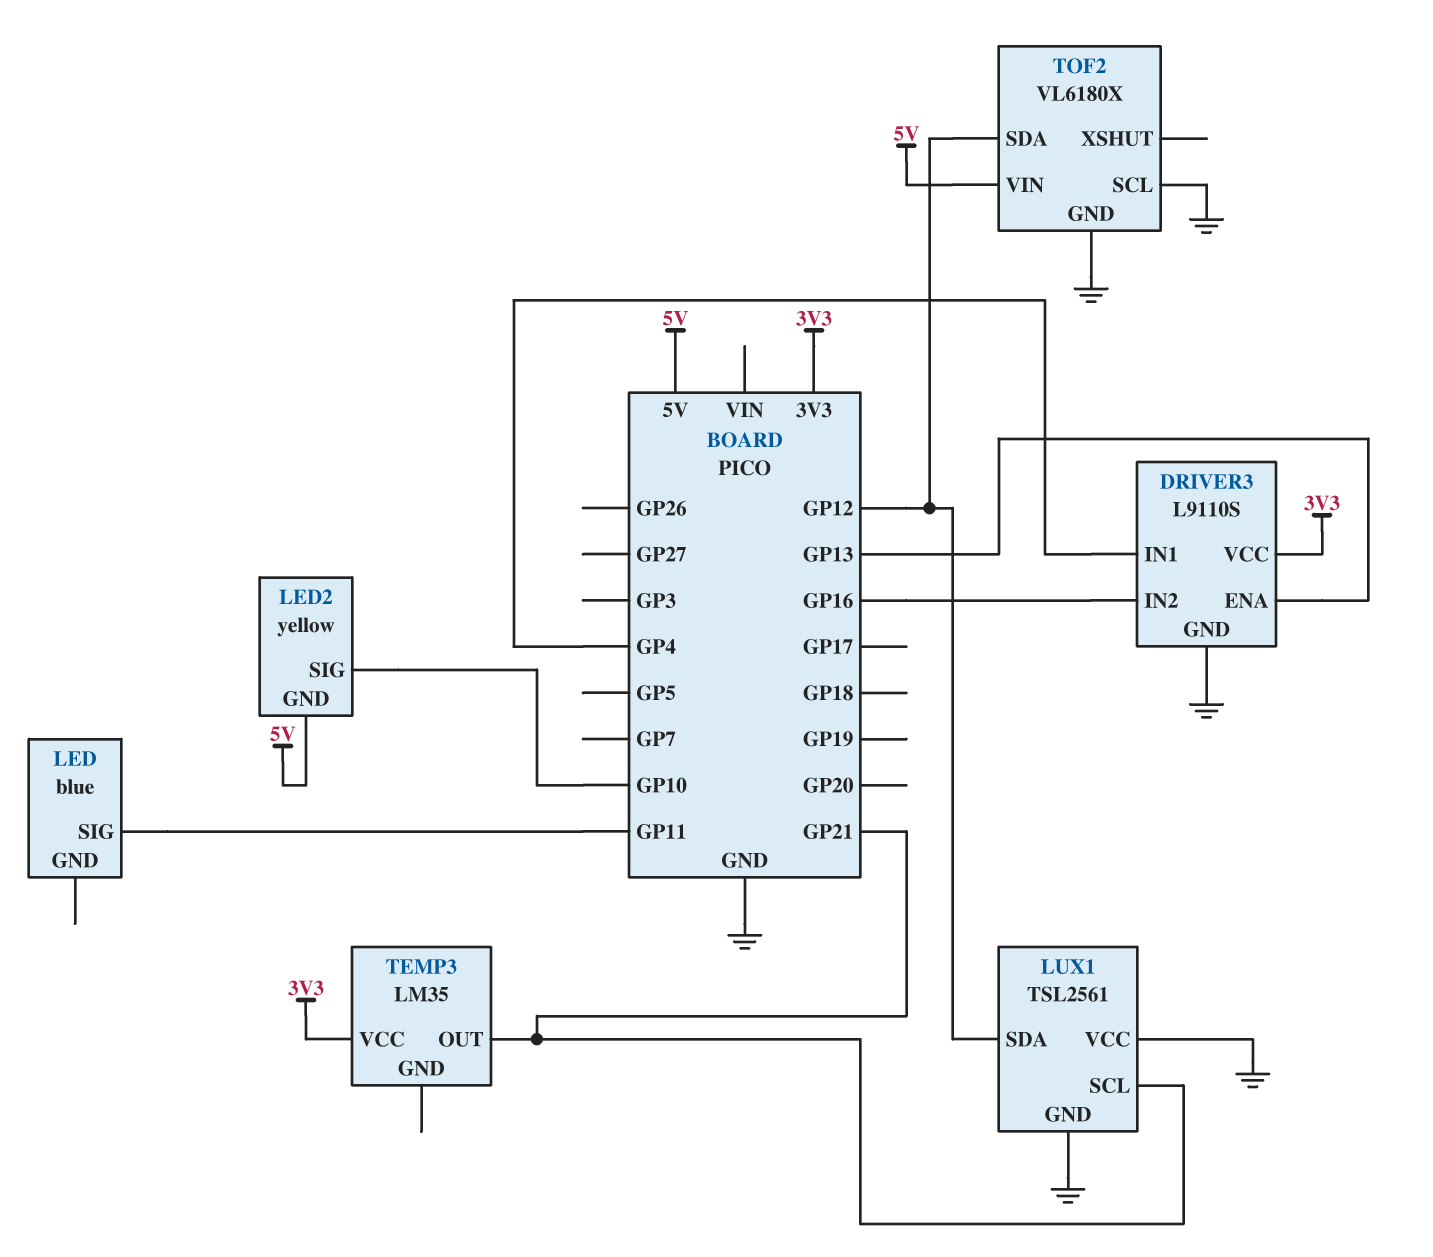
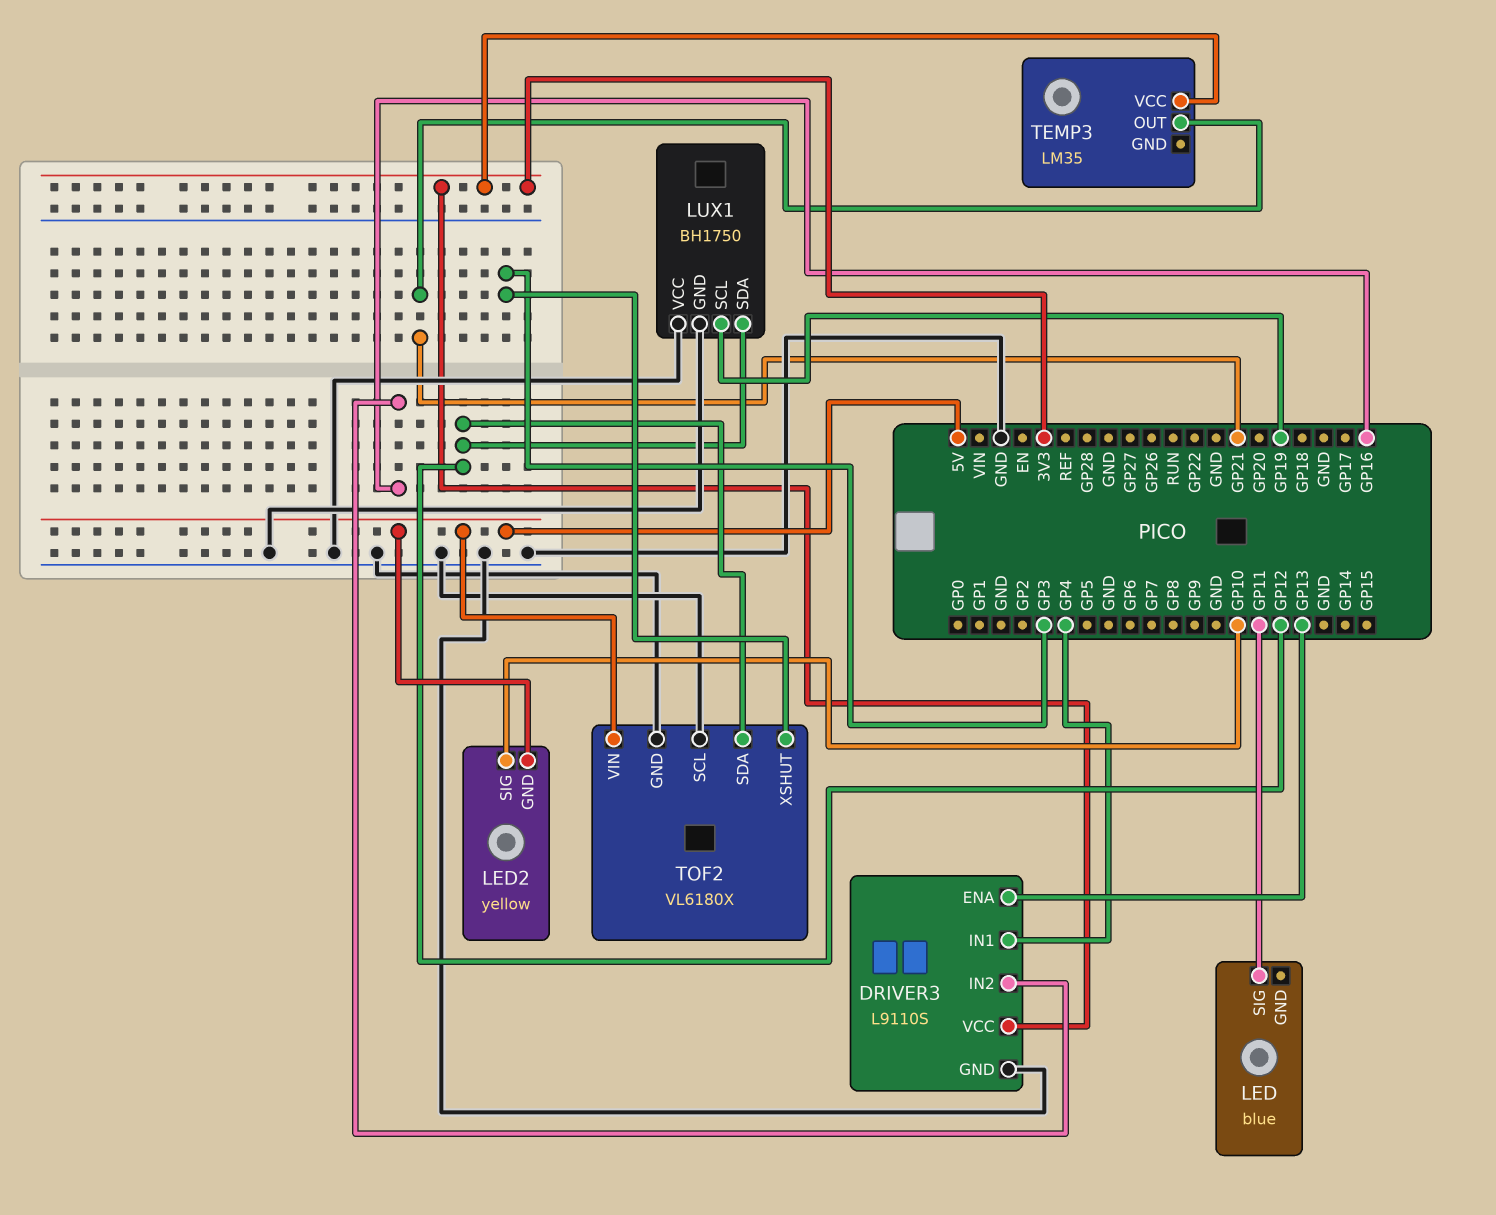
LUX1: TSL2561 -> BH1750
LUX1 pin SCL: GP21 -> GP19
TOF2 pin XSHUT: none -> GP3

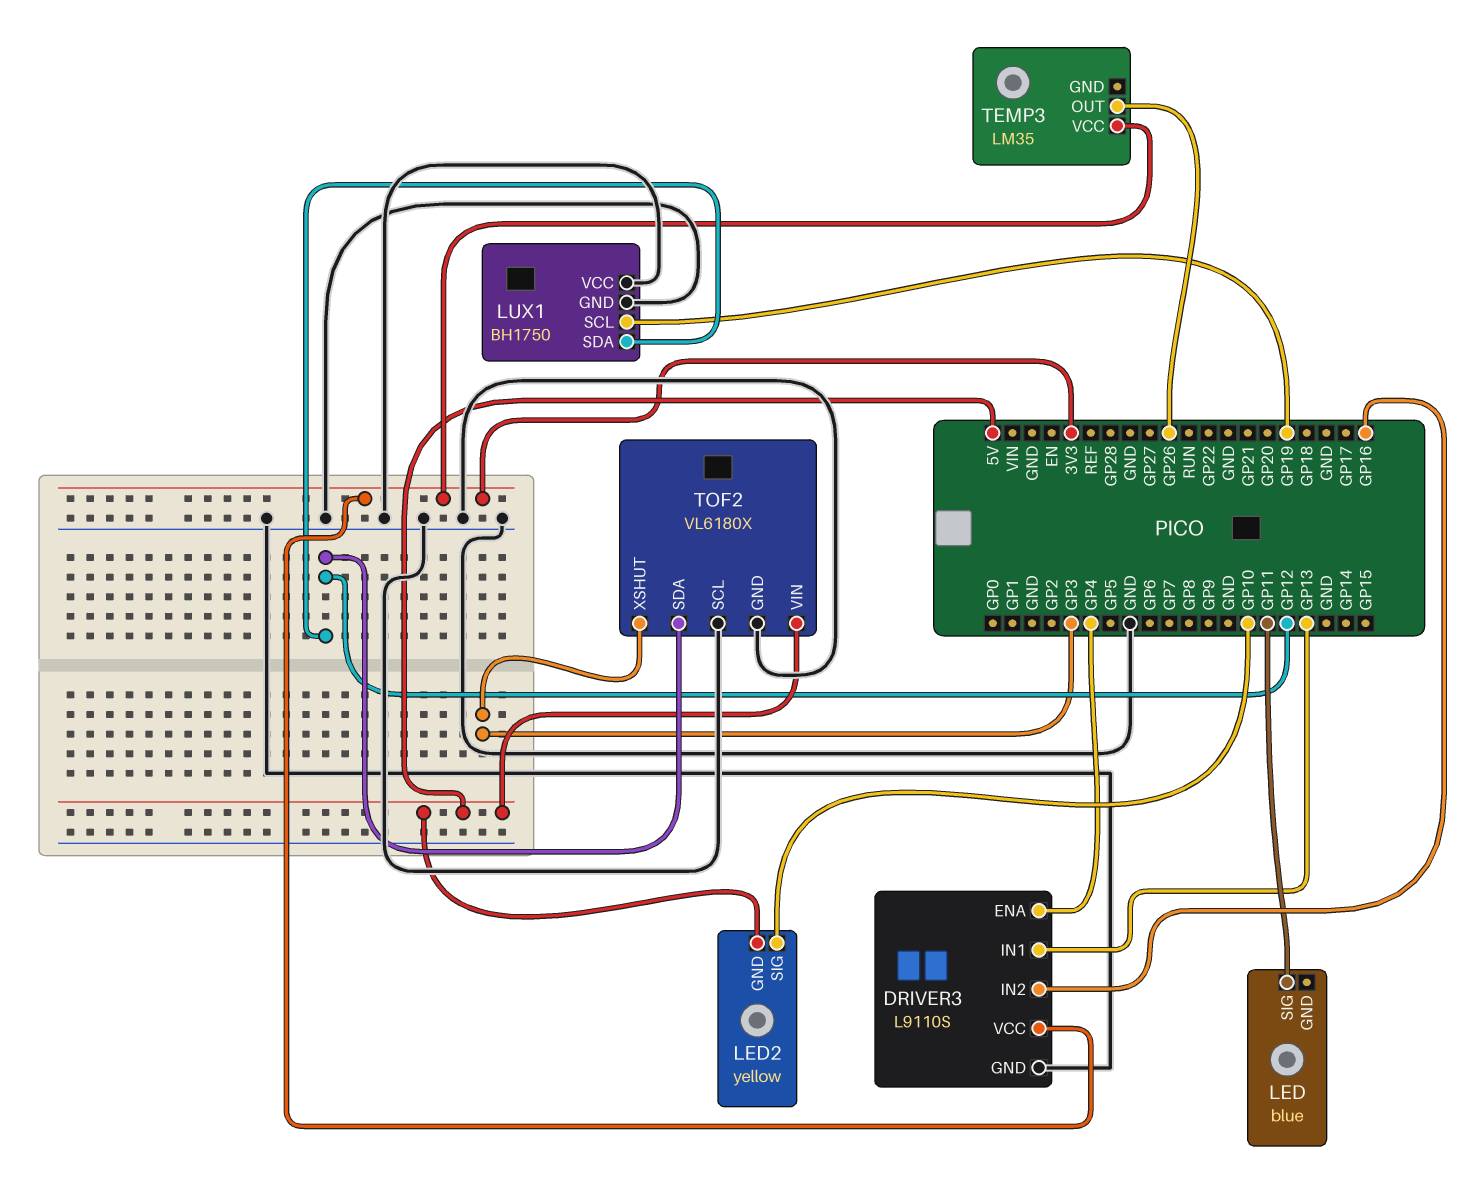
DRIVER3 pin ENA: GP13 -> GP4
DRIVER3 pin IN1: GP4 -> GP13
TEMP3 pin OUT: GP21 -> GP26

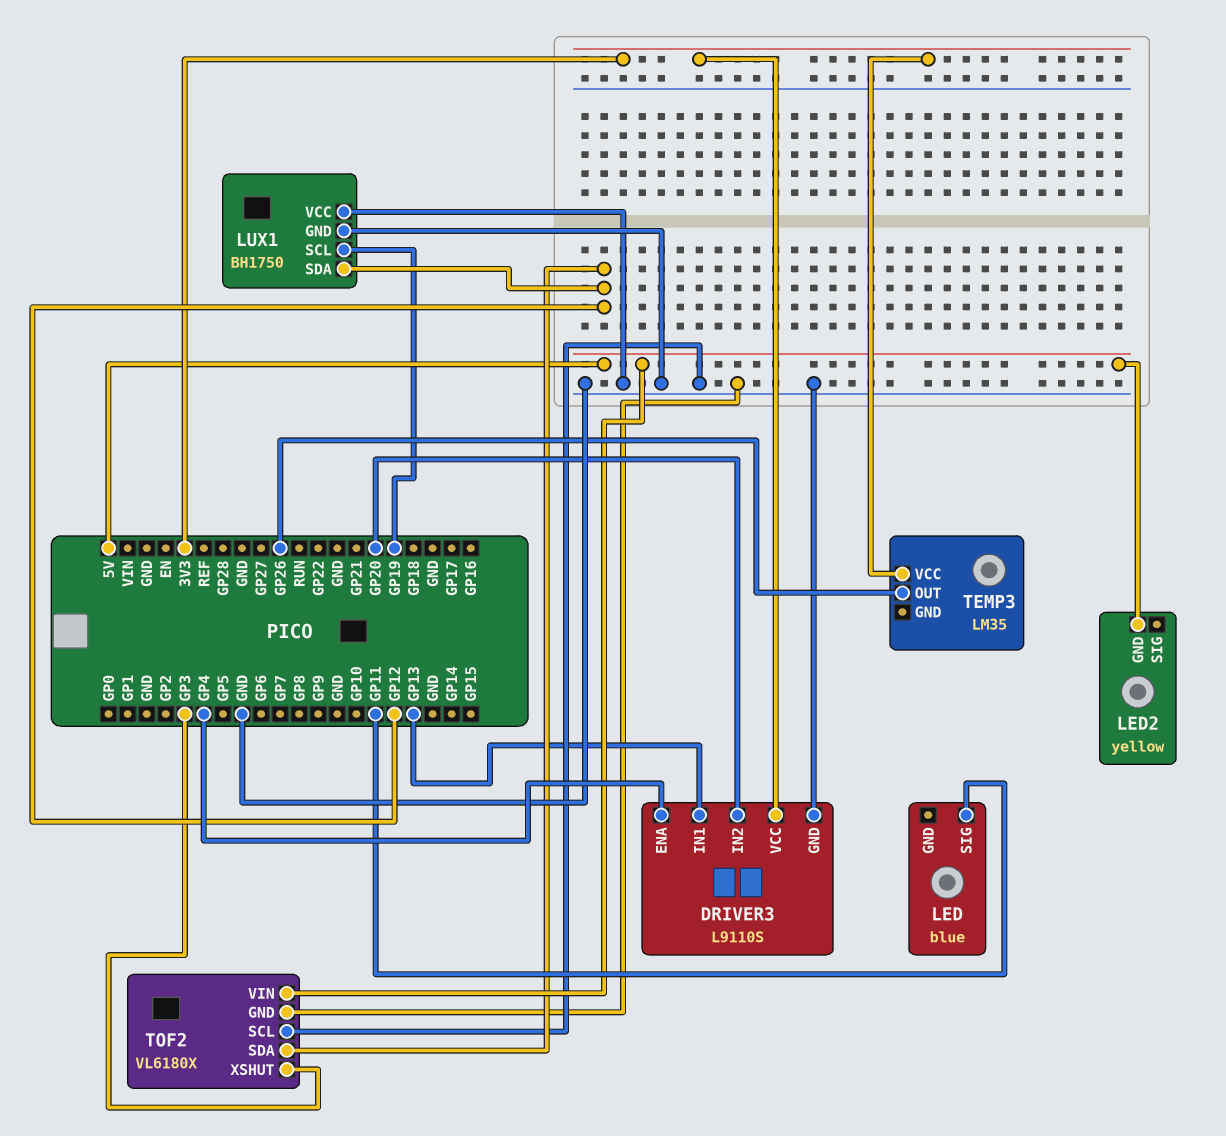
DRIVER3 pin IN2: GP16 -> GP20
LED2 pin SIG: GP10 -> none

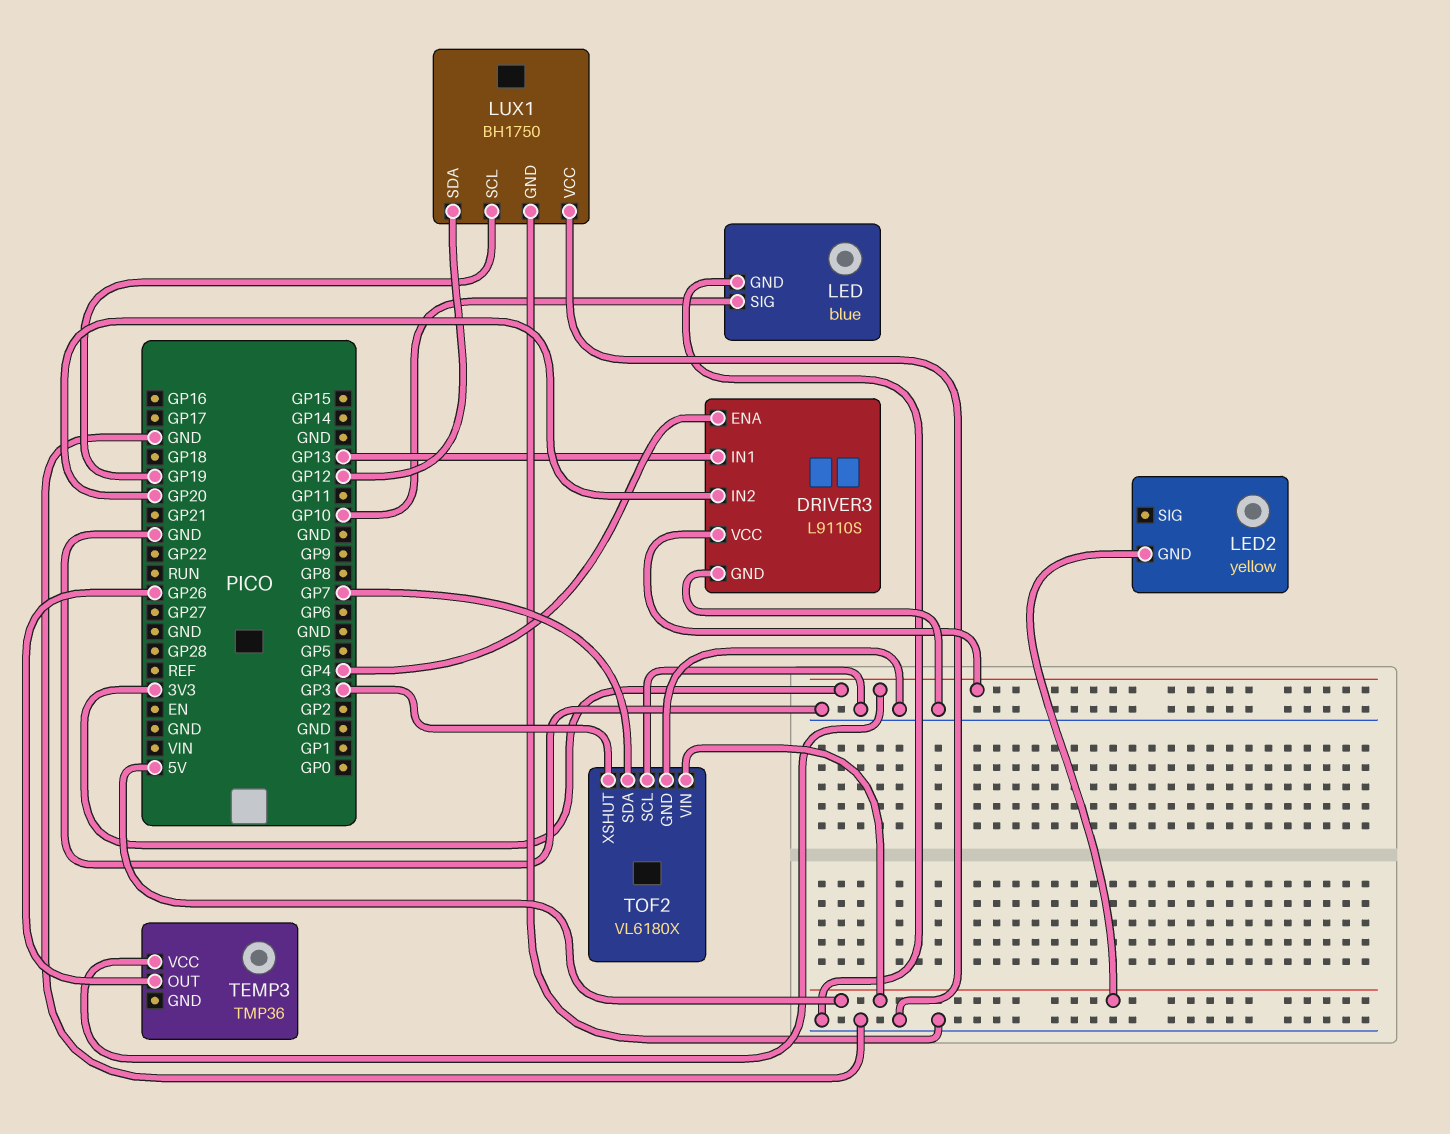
LED pin GND: none -> GND
LED pin SIG: GP11 -> GP10
TEMP3: LM35 -> TMP36
TOF2 pin SDA: GP12 -> GP7

